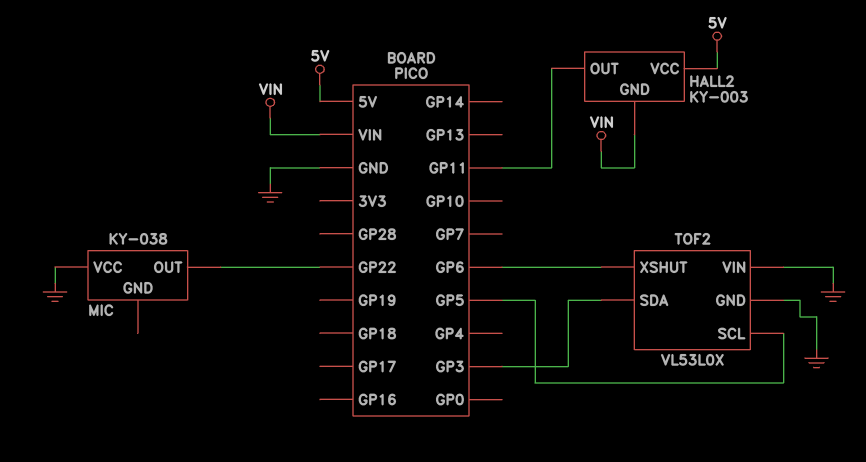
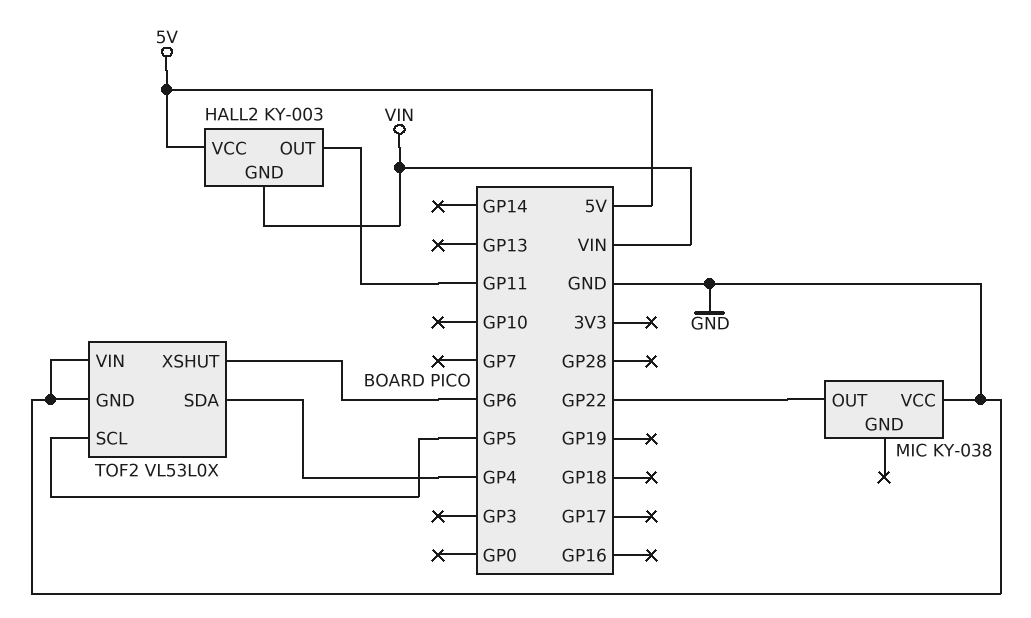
TOF2 pin SDA: GP3 -> GP4

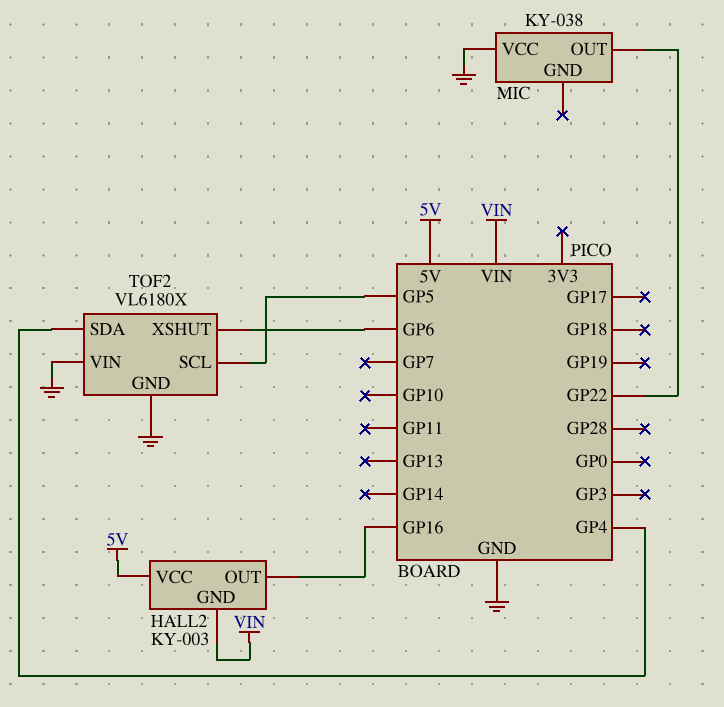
HALL2 pin OUT: GP11 -> GP16
TOF2: VL53L0X -> VL6180X

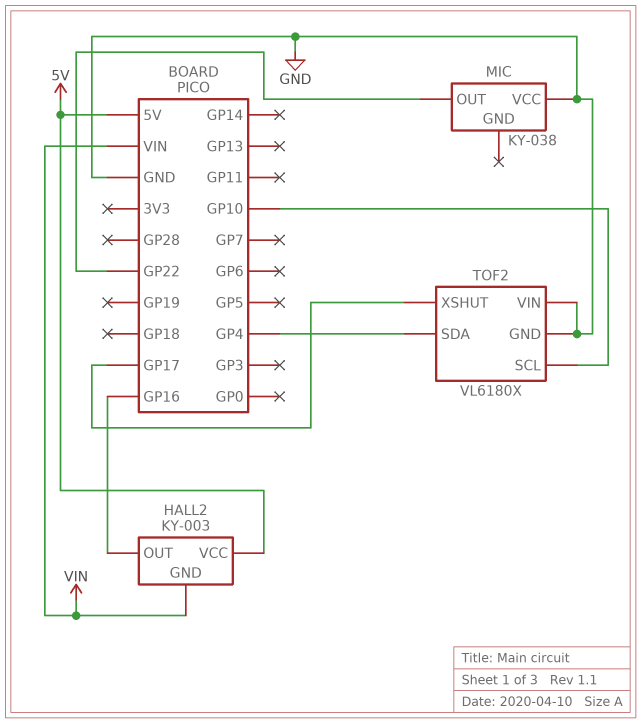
TOF2 pin SCL: GP5 -> GP10
TOF2 pin XSHUT: GP6 -> GP17

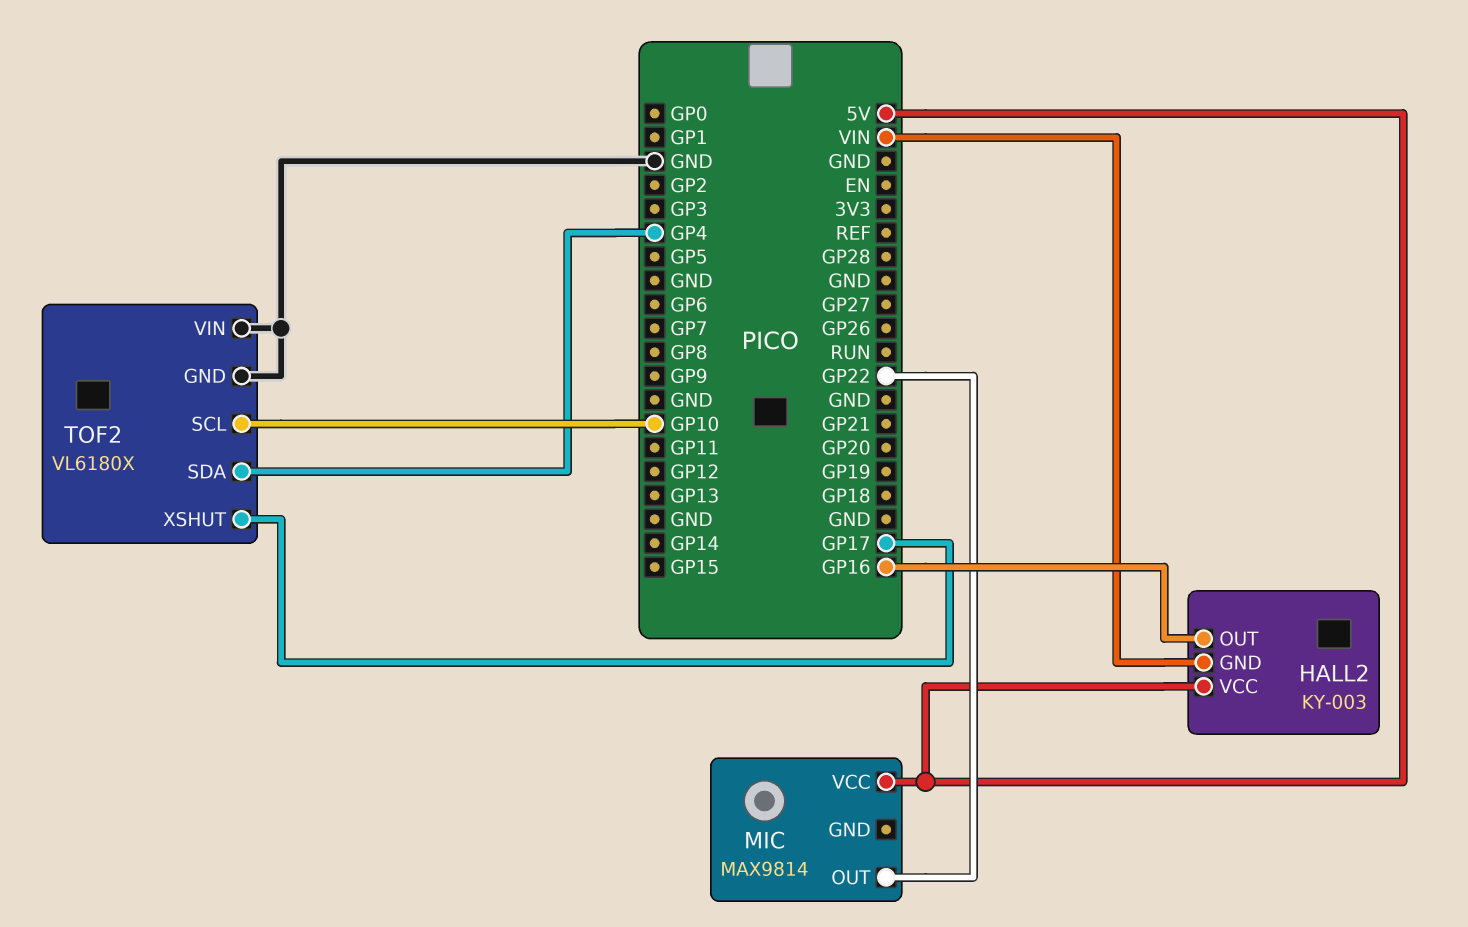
MIC: KY-038 -> MAX9814
MIC pin VCC: GND -> 5V

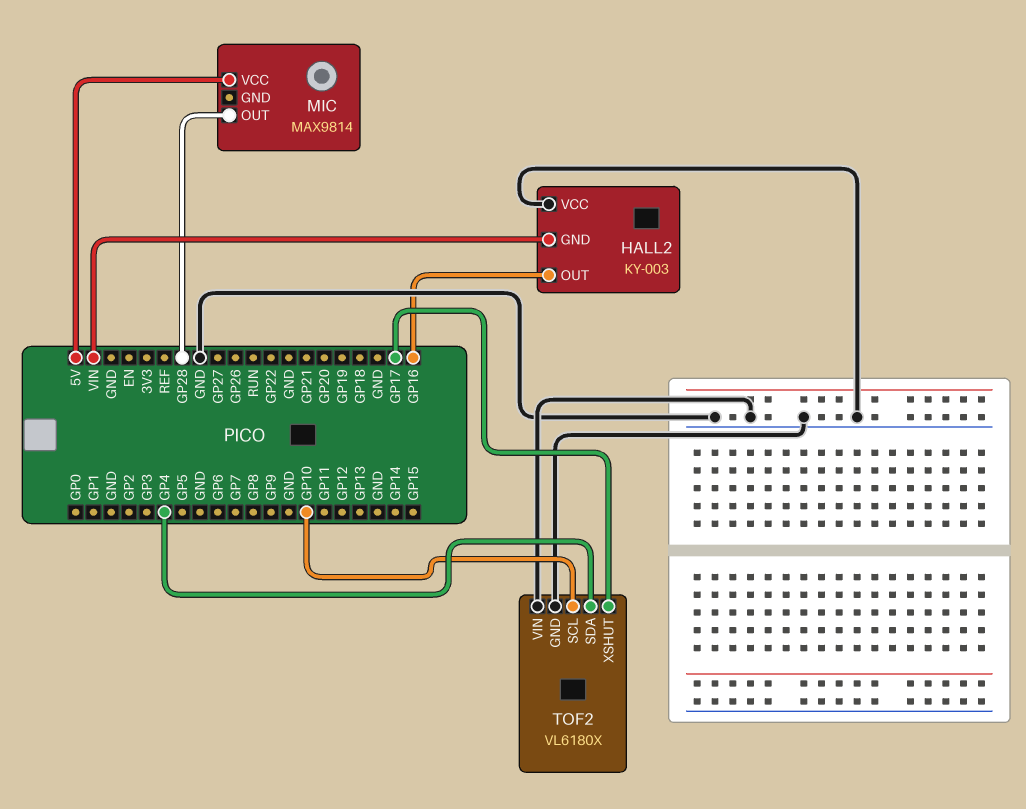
HALL2 pin VCC: 5V -> GND
MIC pin OUT: GP22 -> GP28

